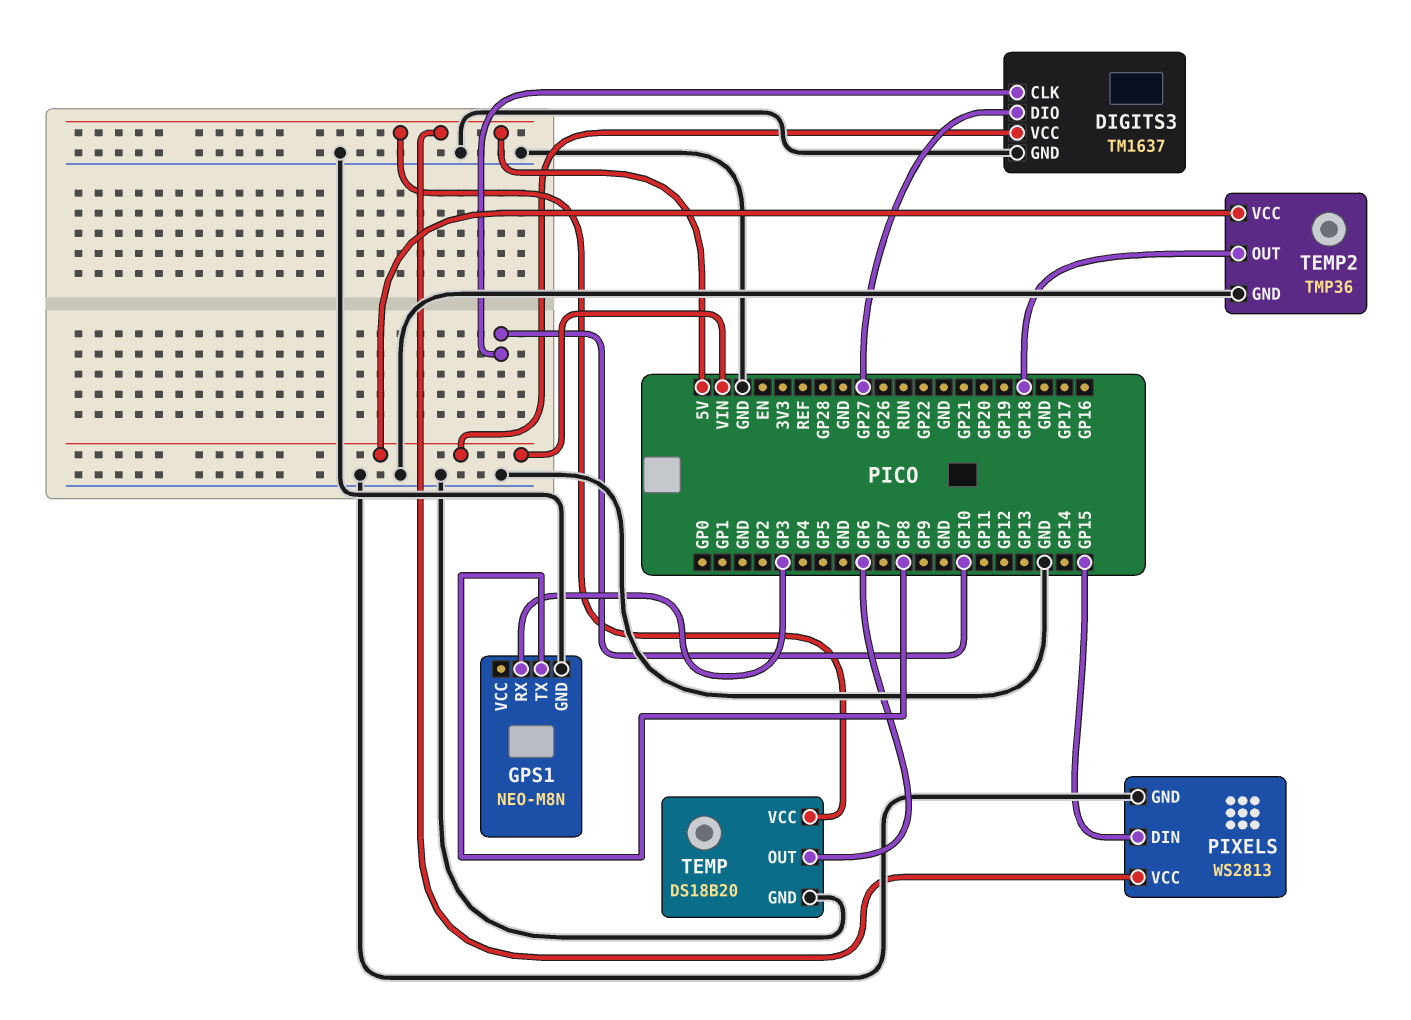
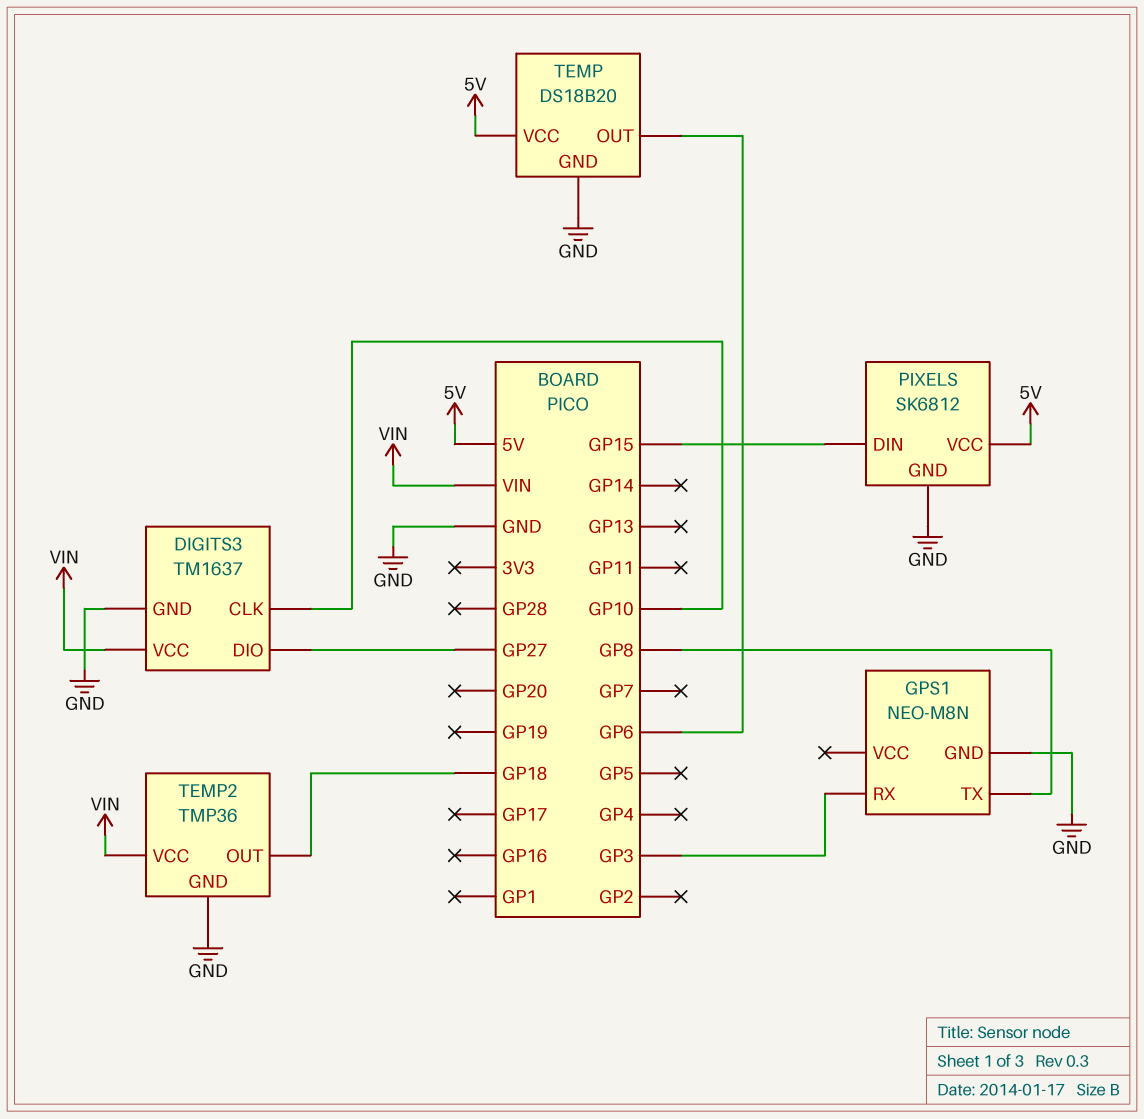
PIXELS: WS2813 -> SK6812

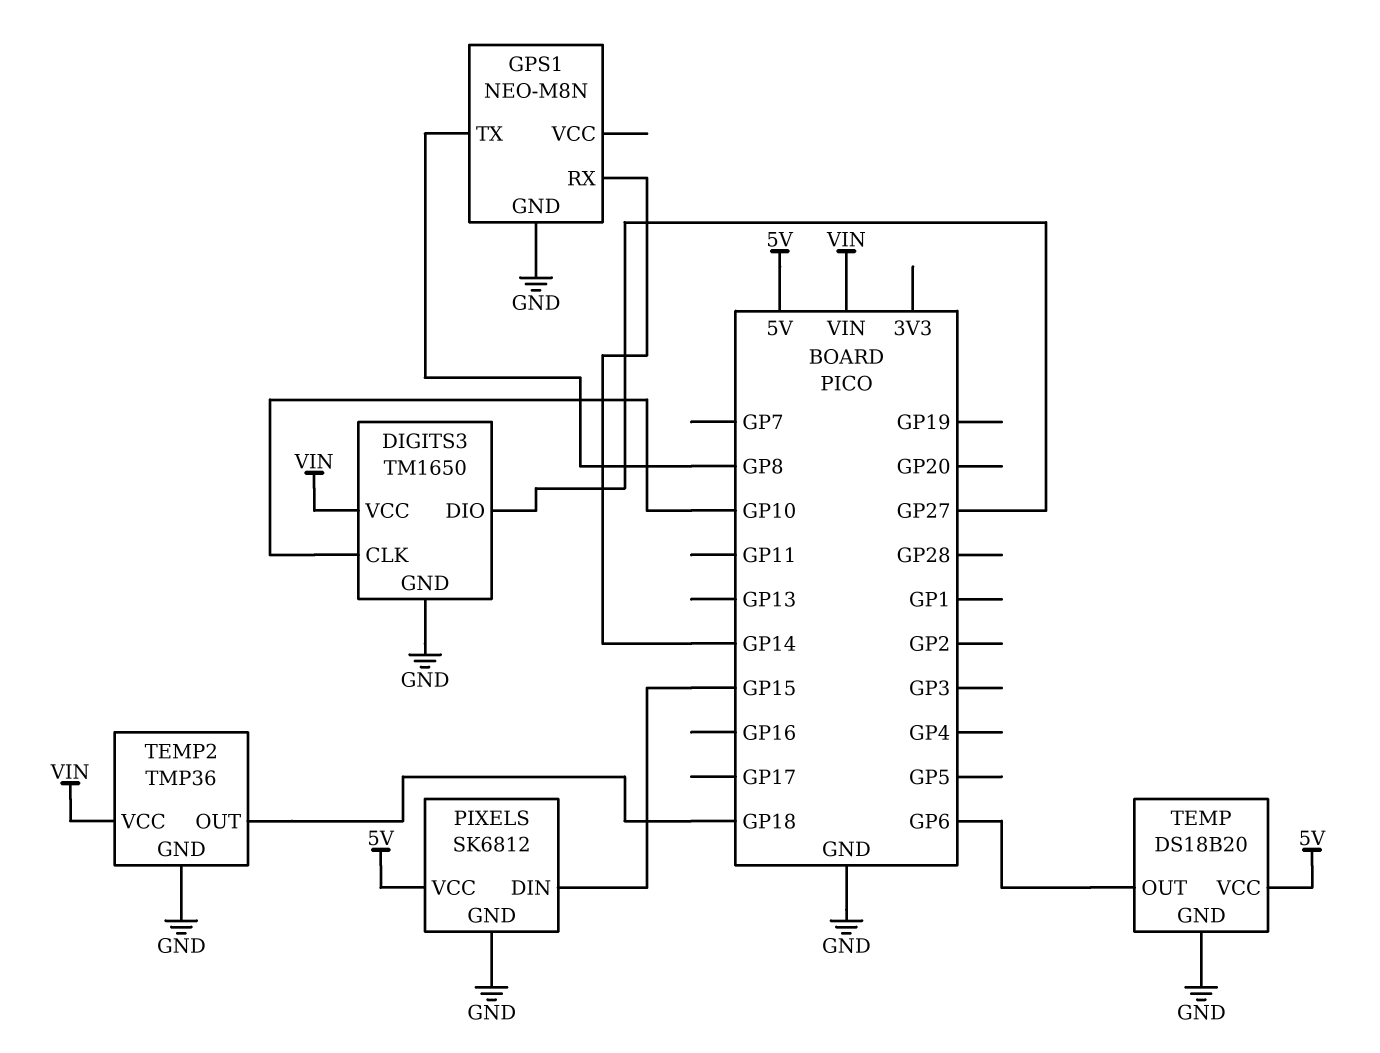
DIGITS3: TM1637 -> TM1650
GPS1 pin RX: GP3 -> GP14

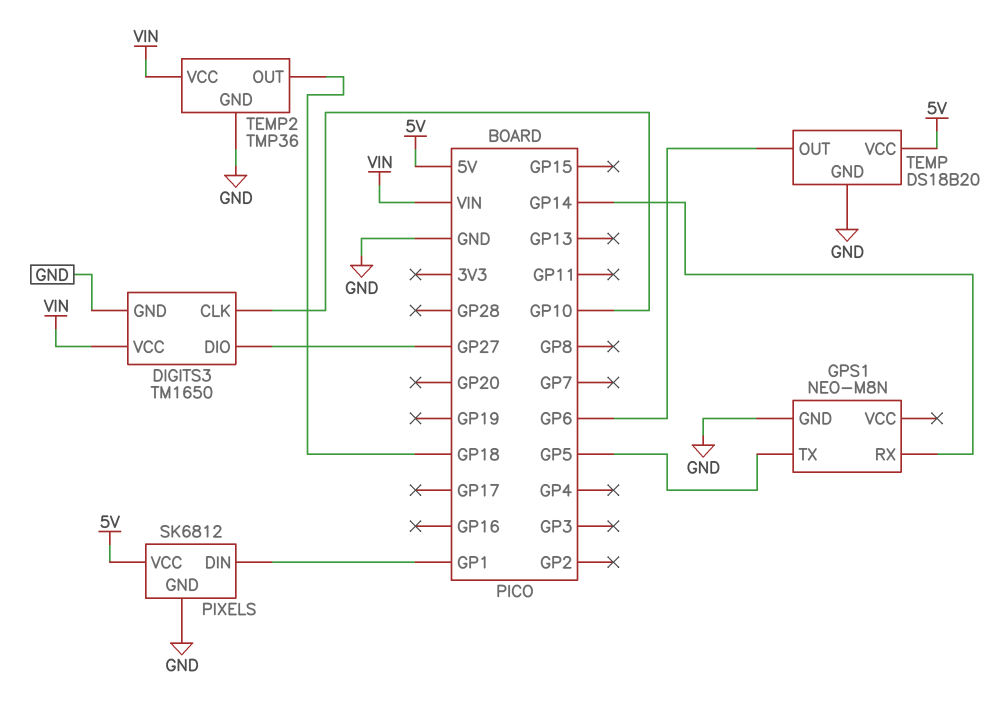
GPS1 pin TX: GP8 -> GP5
PIXELS pin DIN: GP15 -> GP1

